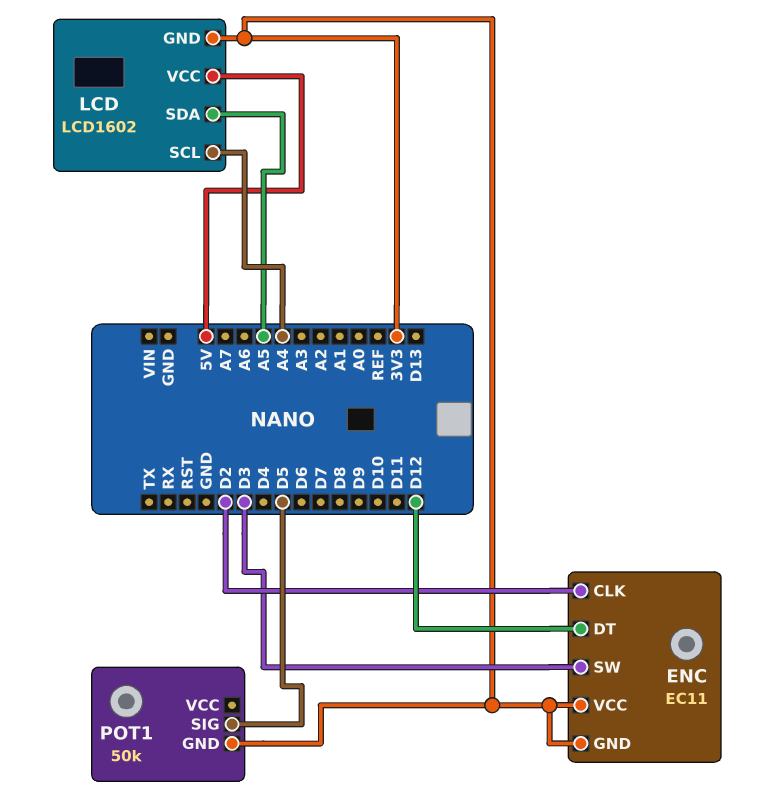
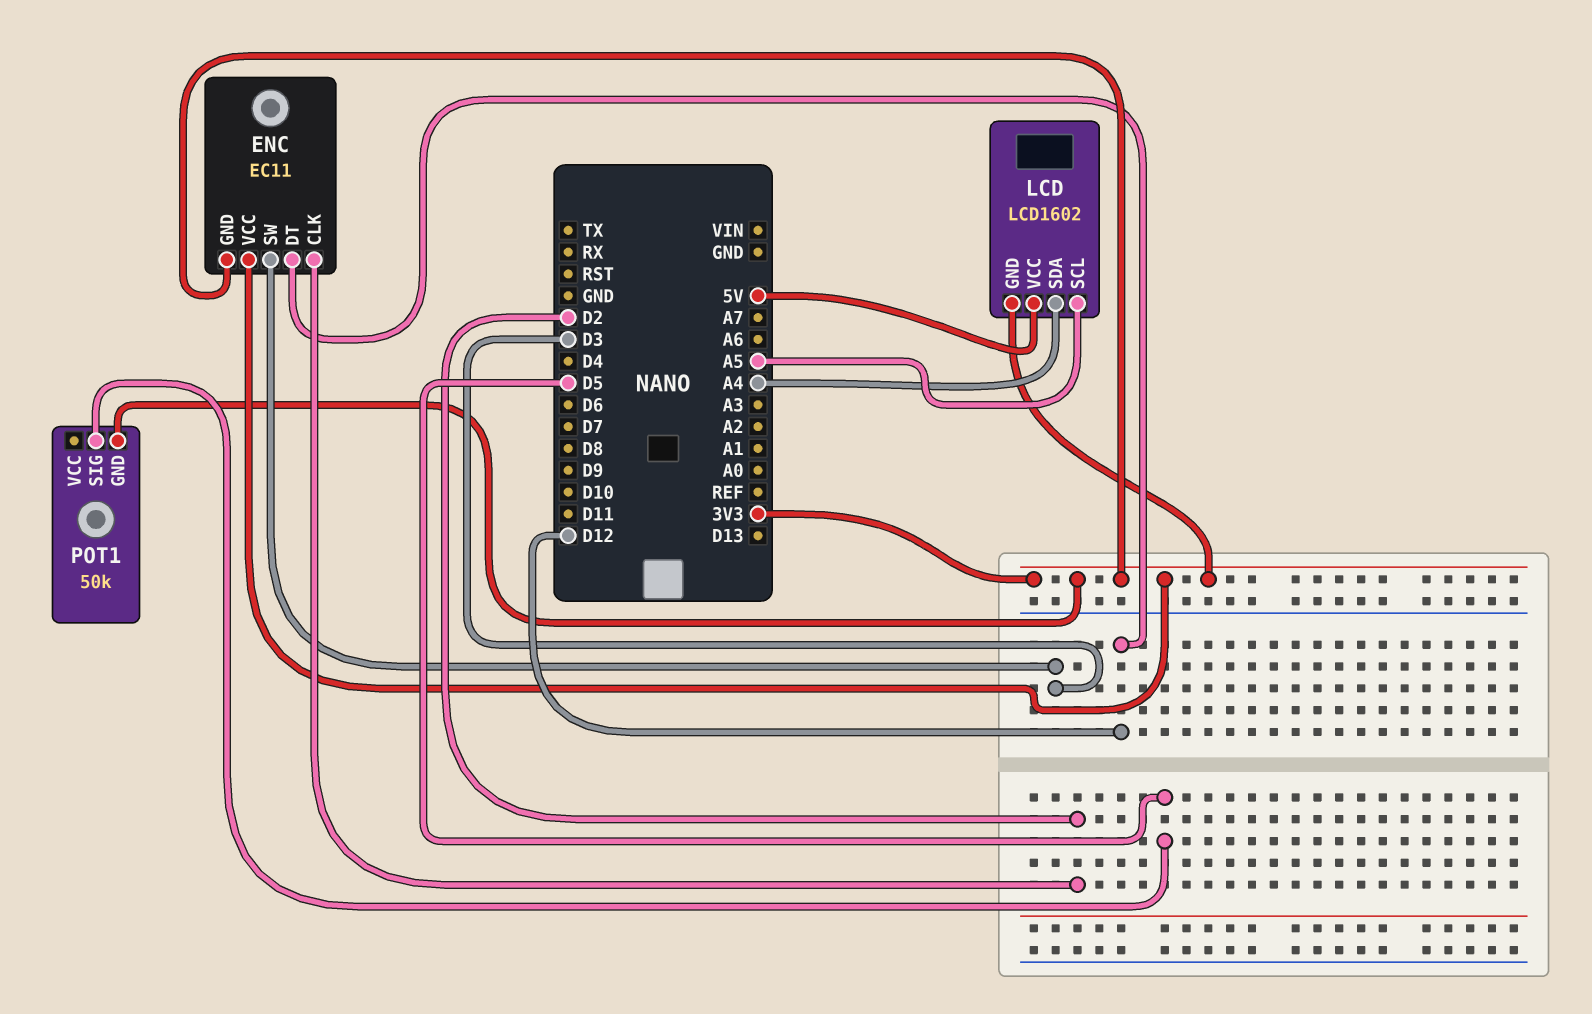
LCD pin SCL: A4 -> A5
LCD pin SDA: A5 -> A4

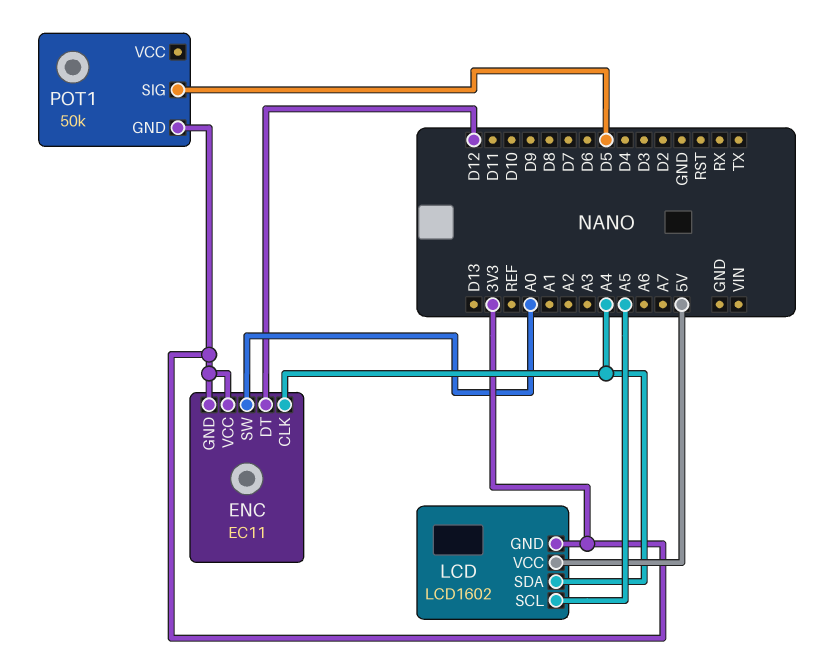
ENC pin CLK: D2 -> A4
ENC pin SW: D3 -> A0

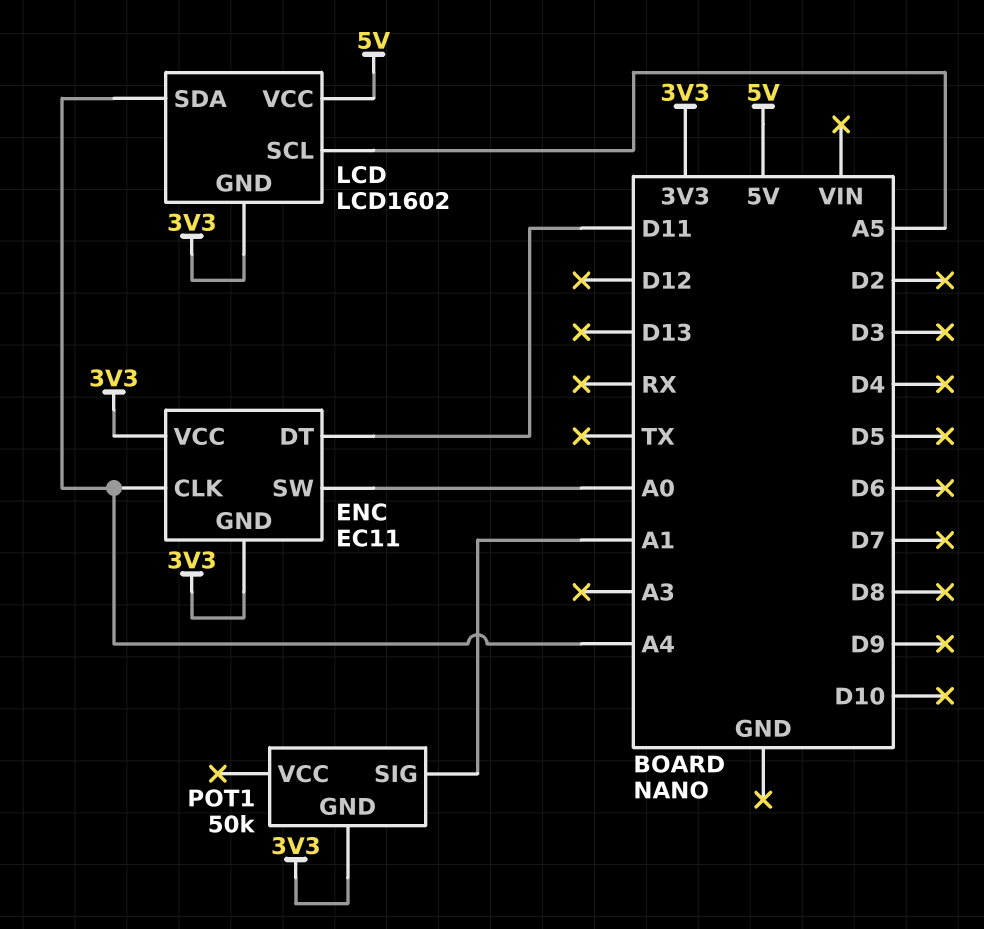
ENC pin DT: D12 -> D11
POT1 pin SIG: D5 -> A1

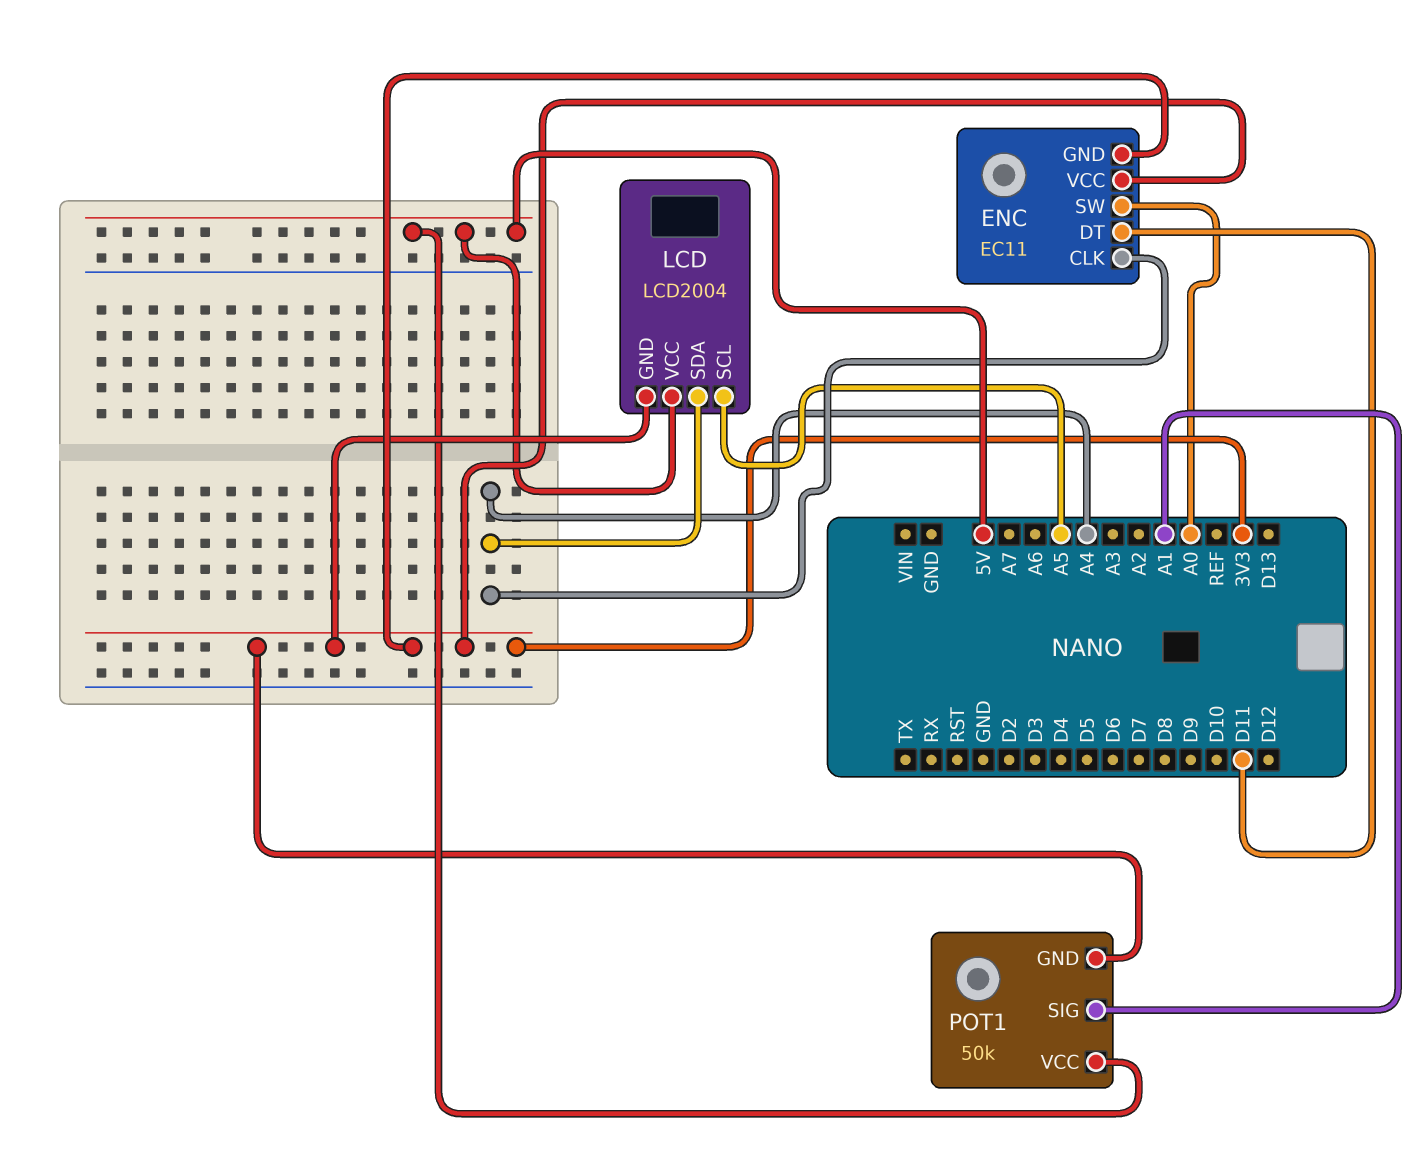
LCD: LCD1602 -> LCD2004
POT1 pin VCC: none -> 5V

